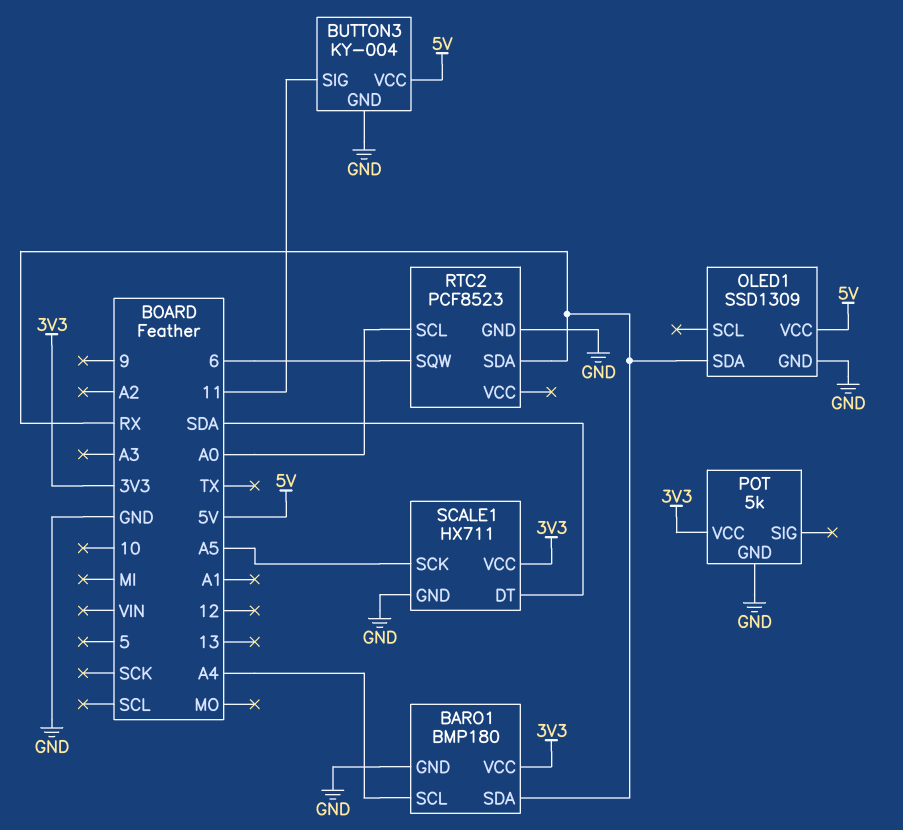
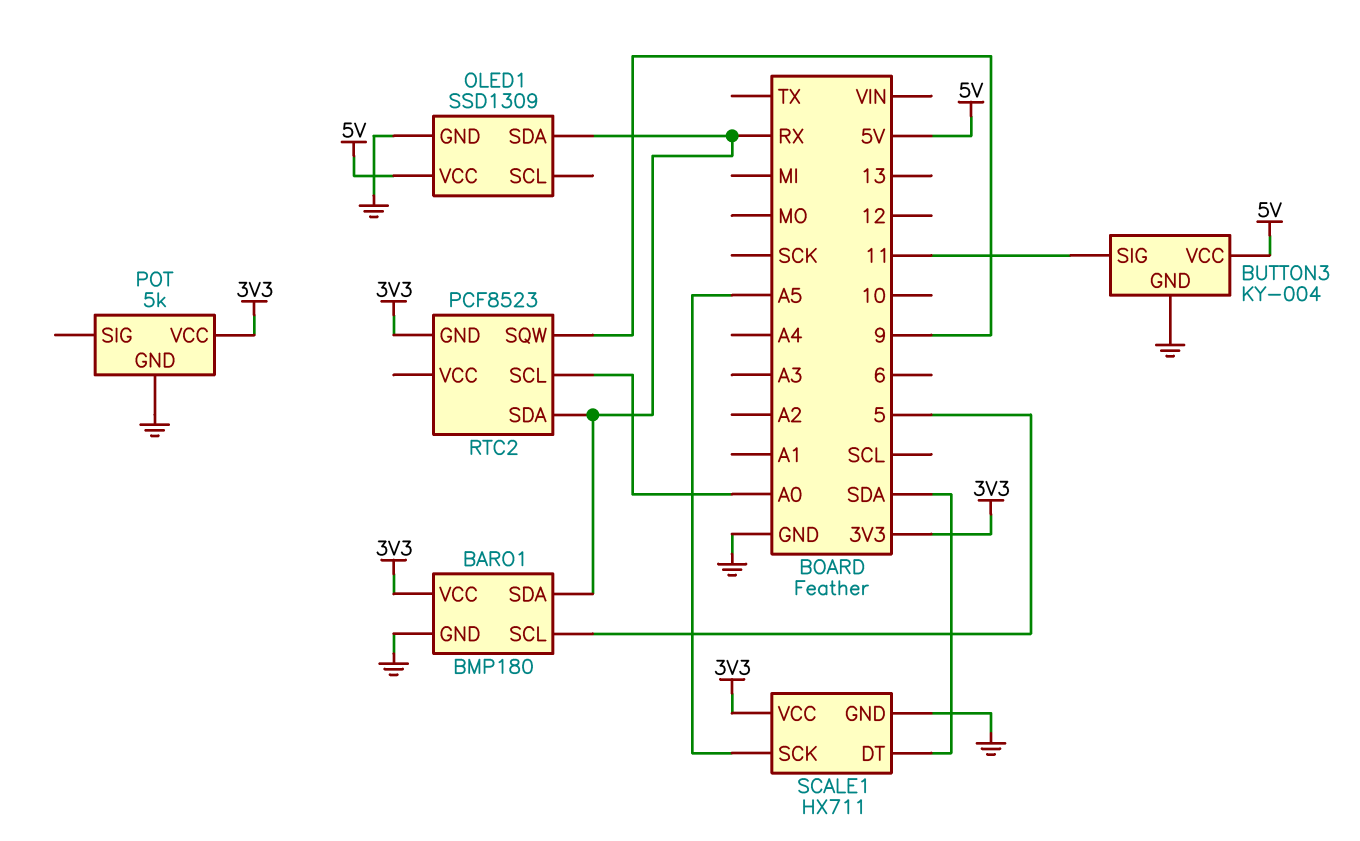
BARO1 pin SCL: A4 -> 5
RTC2 pin GND: GND -> 3V3
RTC2 pin SQW: 6 -> 9

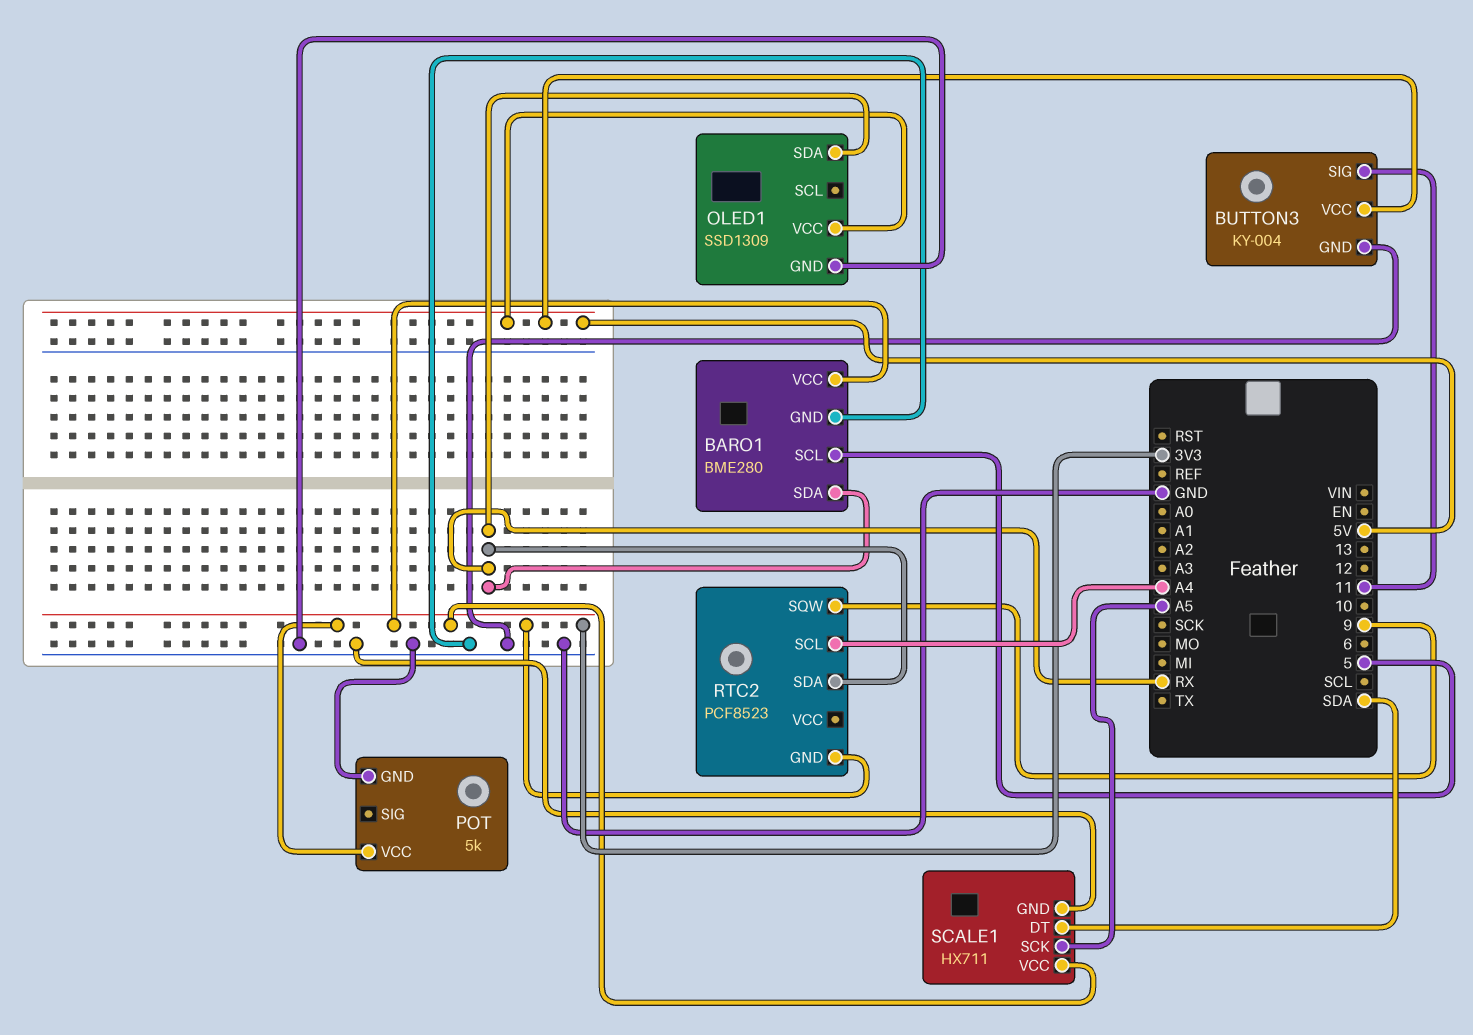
BARO1: BMP180 -> BME280
RTC2 pin SCL: A0 -> A4

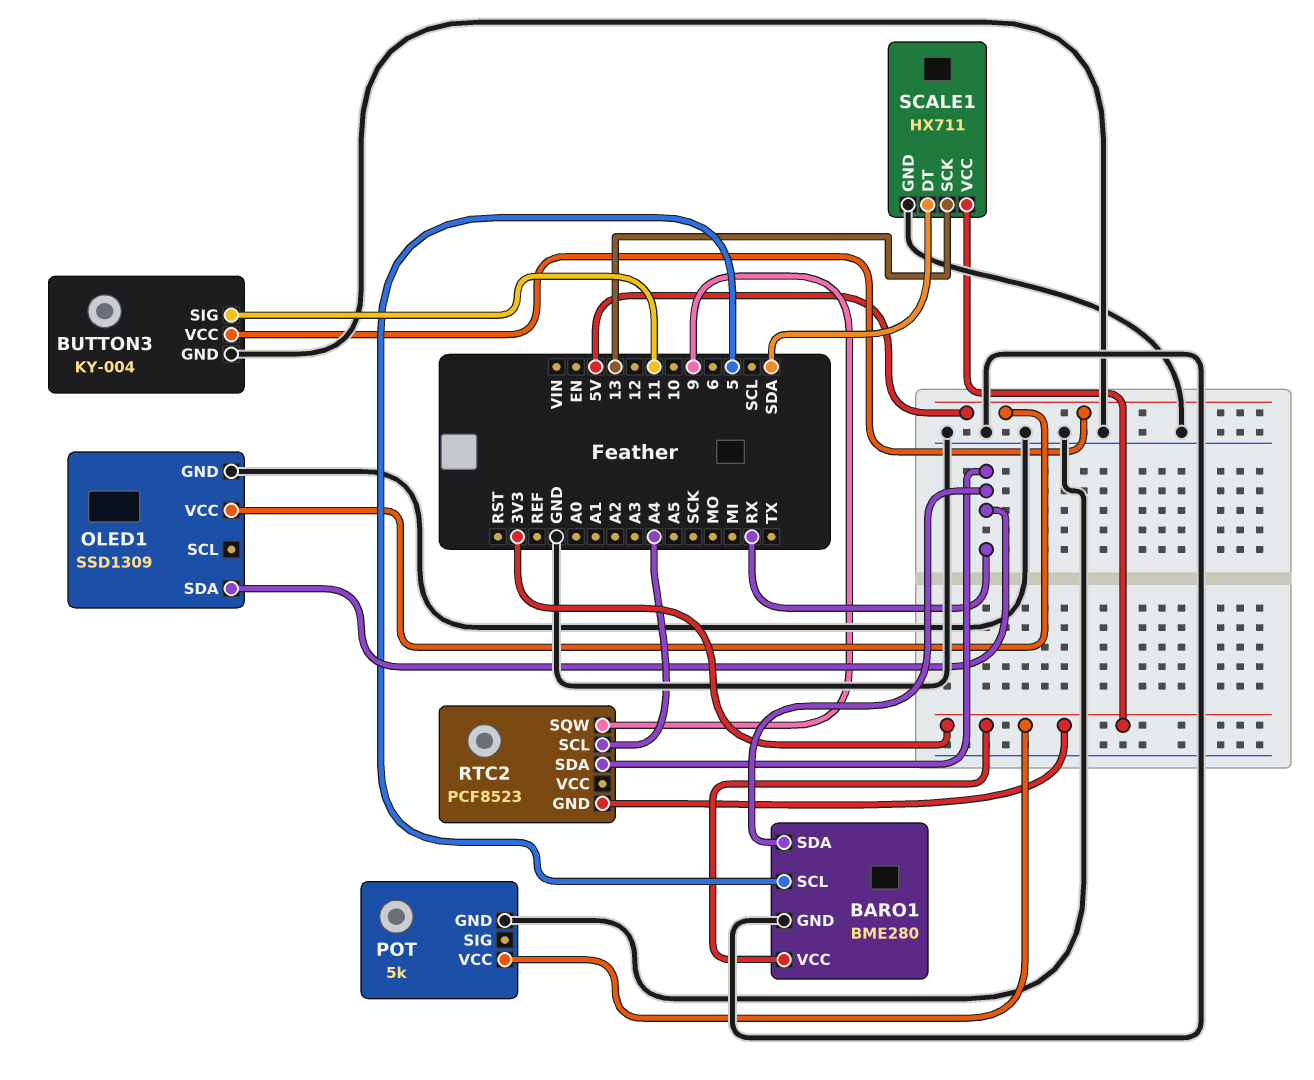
SCALE1 pin SCK: A5 -> 13

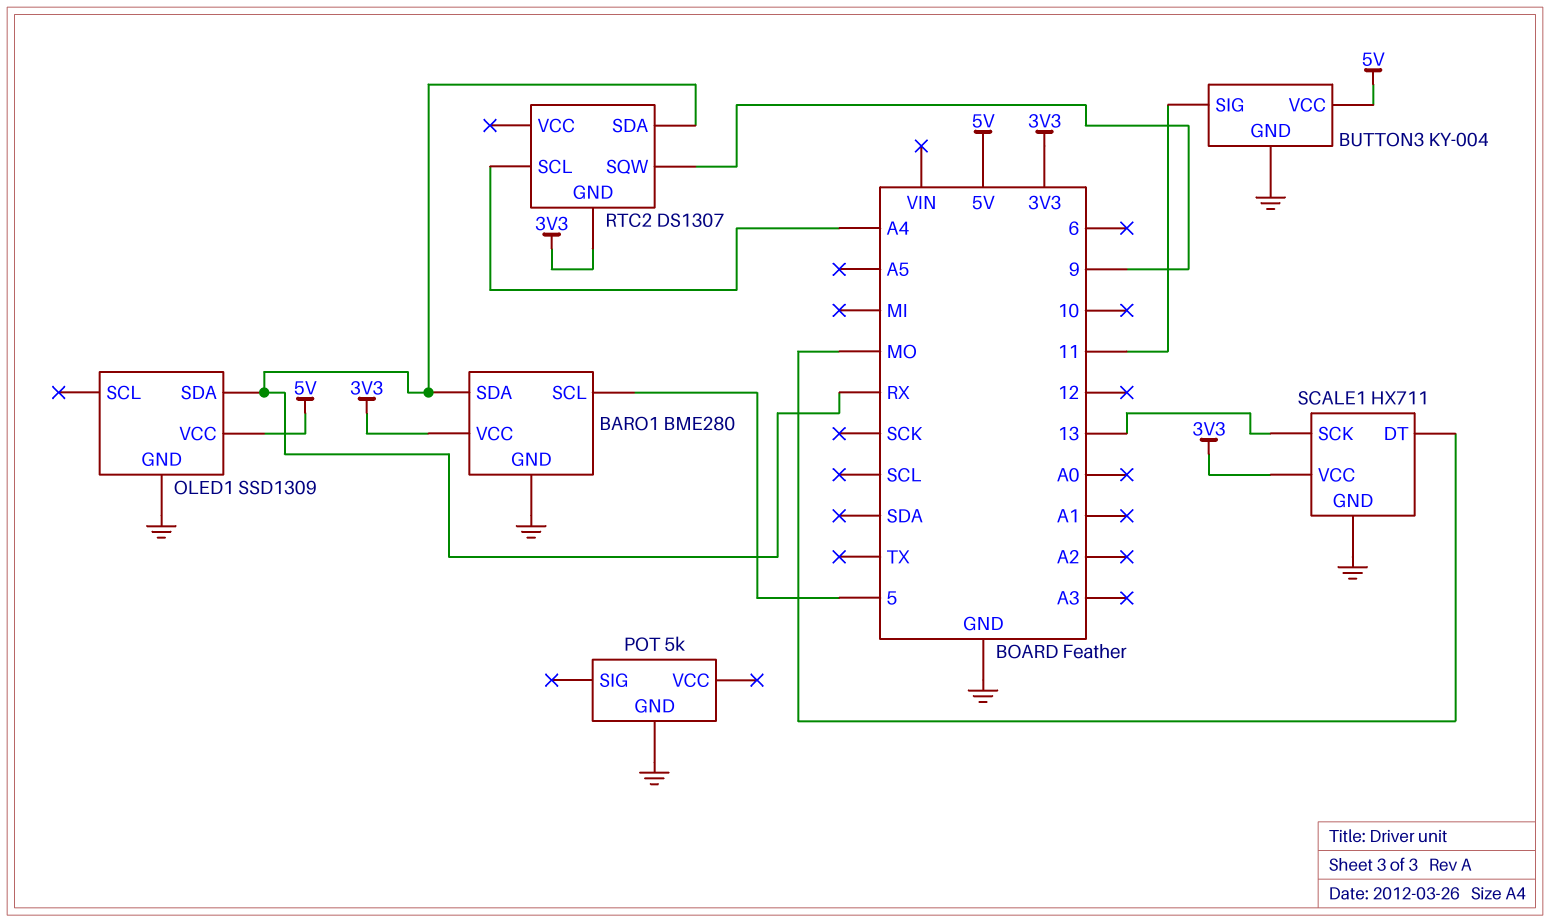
POT pin VCC: 3V3 -> none
RTC2: PCF8523 -> DS1307
SCALE1 pin DT: SDA -> MO

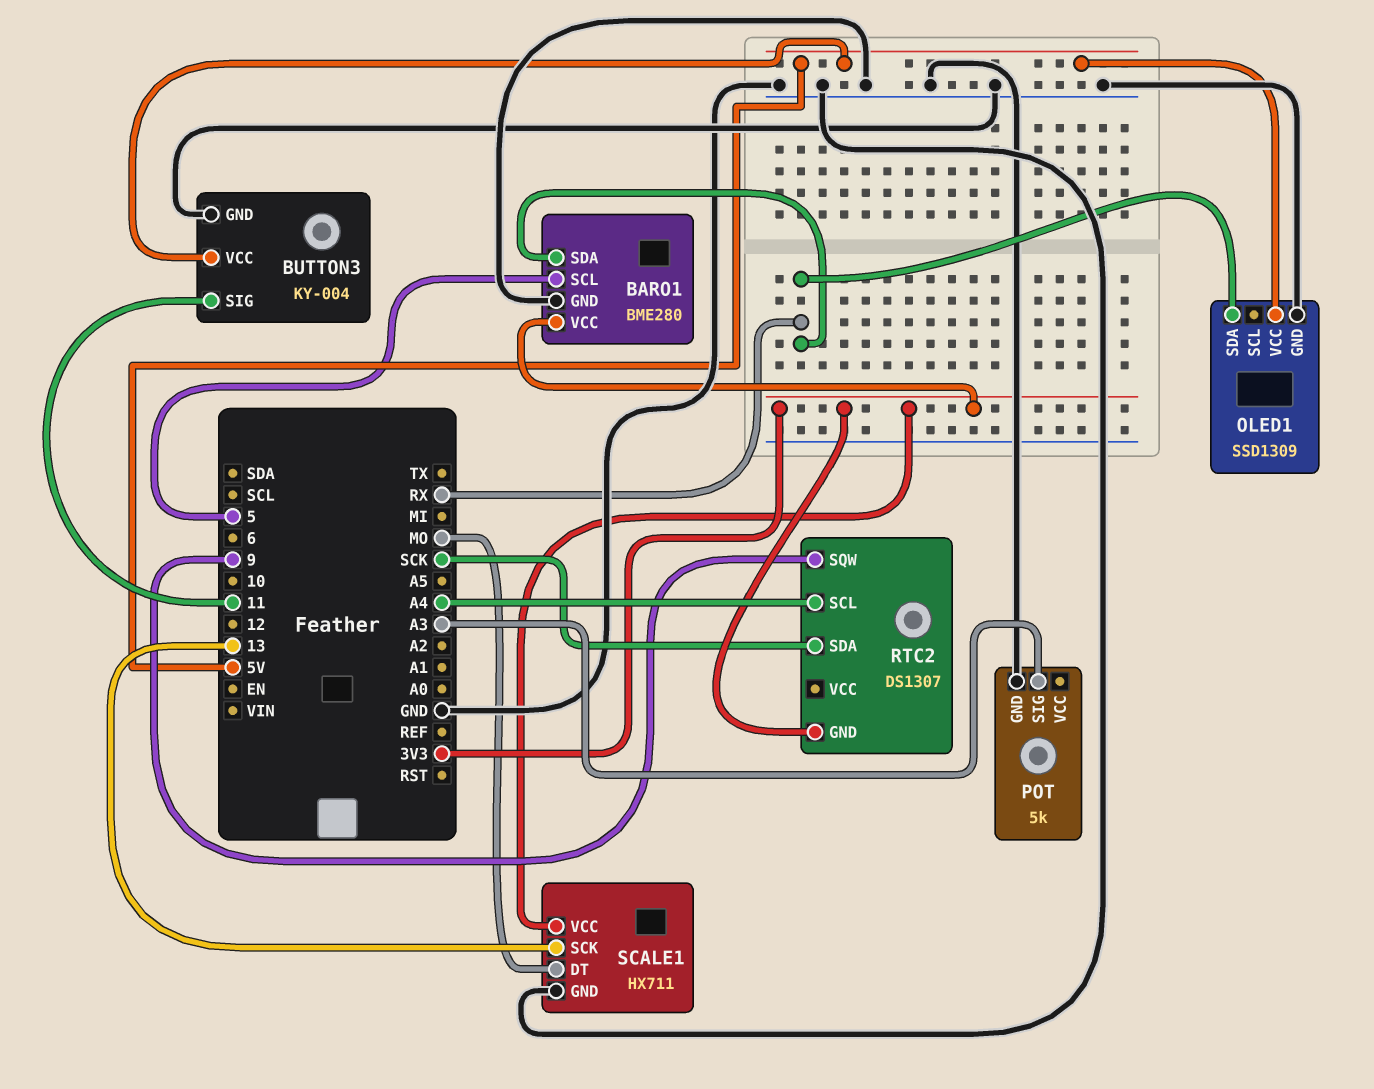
POT pin SIG: none -> A3
RTC2 pin SDA: RX -> SCK

